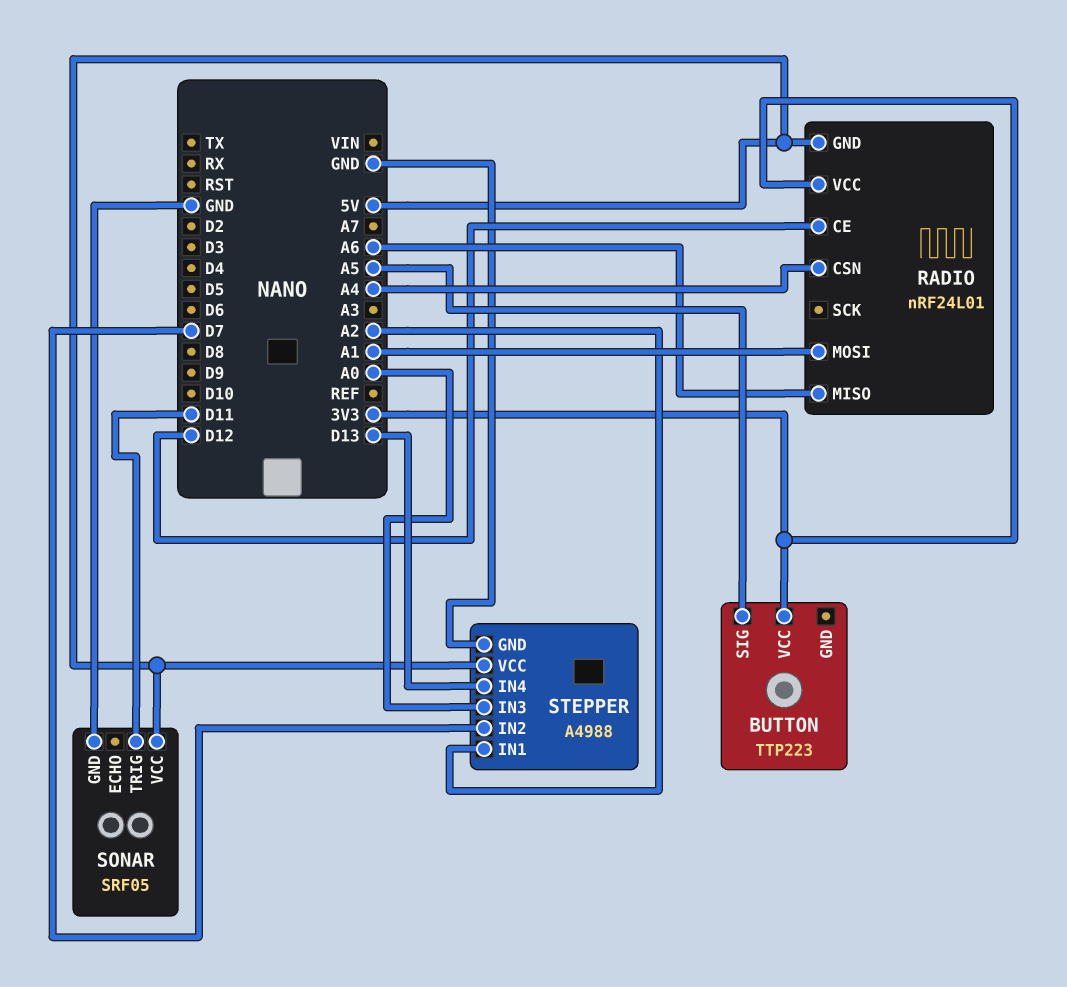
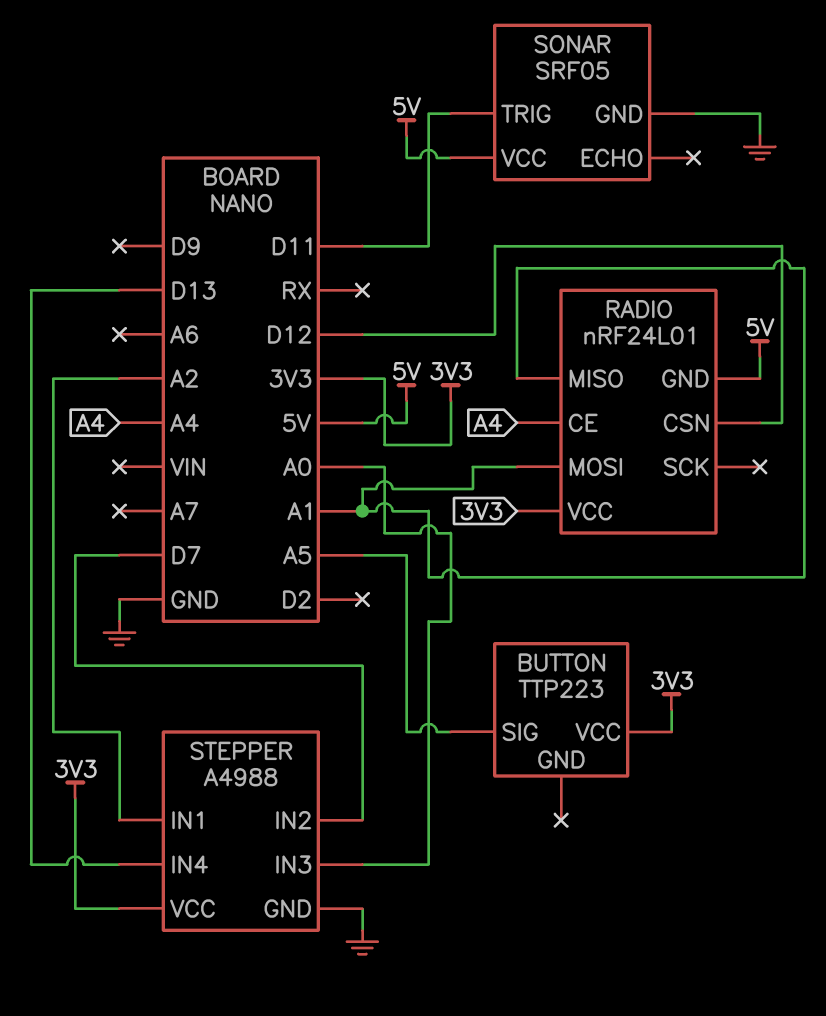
RADIO pin CE: D12 -> A4
RADIO pin CSN: A4 -> D12
RADIO pin MISO: A6 -> A1
STEPPER pin VCC: 5V -> 3V3

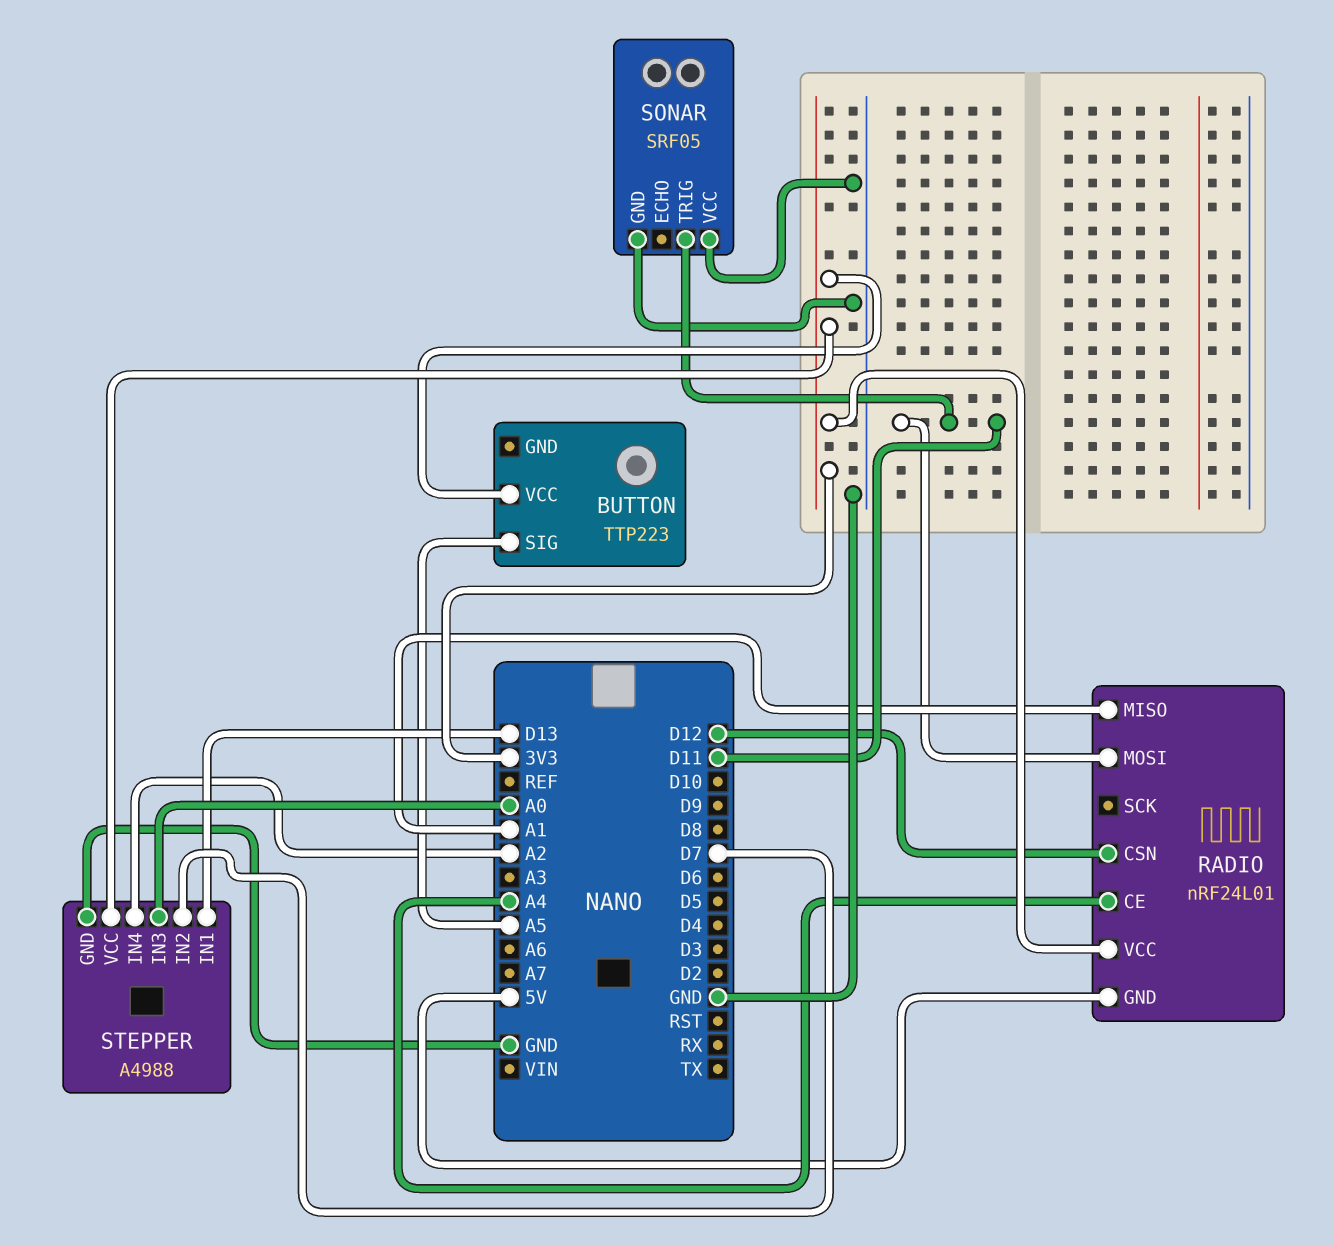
RADIO pin MOSI: A1 -> D11
SONAR pin VCC: 5V -> GND
STEPPER pin IN1: A2 -> D13
STEPPER pin IN4: D13 -> A2

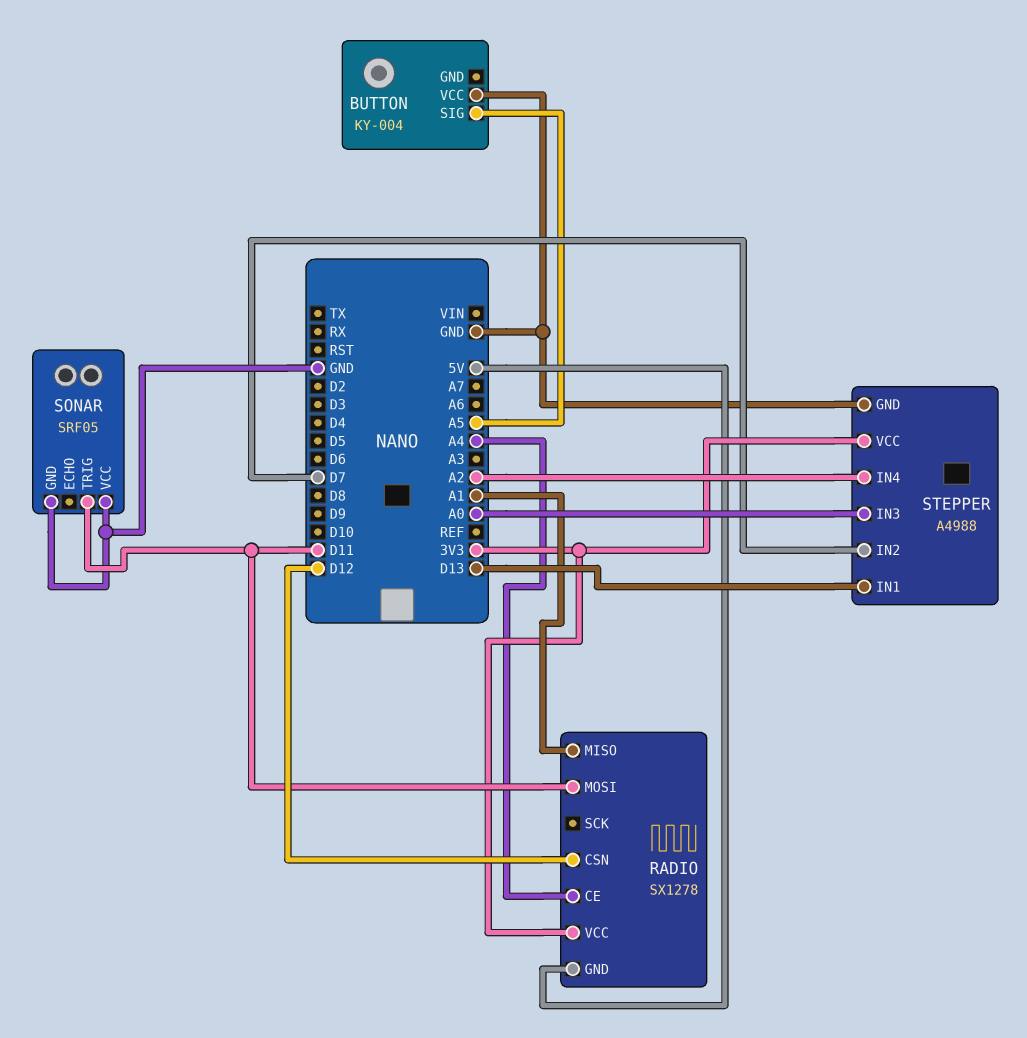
BUTTON: TTP223 -> KY-004
BUTTON pin VCC: 3V3 -> GND
RADIO: nRF24L01 -> SX1278

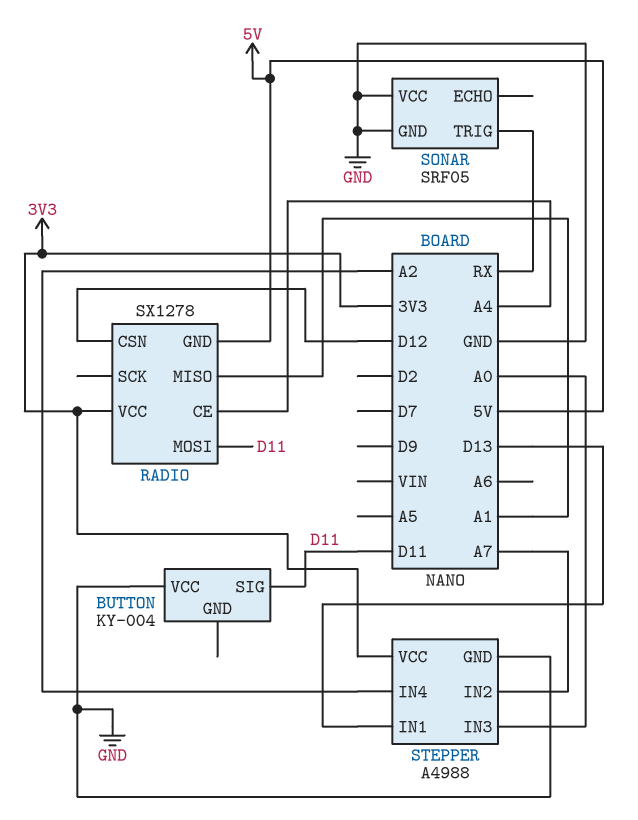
BUTTON pin SIG: A5 -> D11
SONAR pin TRIG: D11 -> RX
STEPPER pin IN2: D7 -> A7

